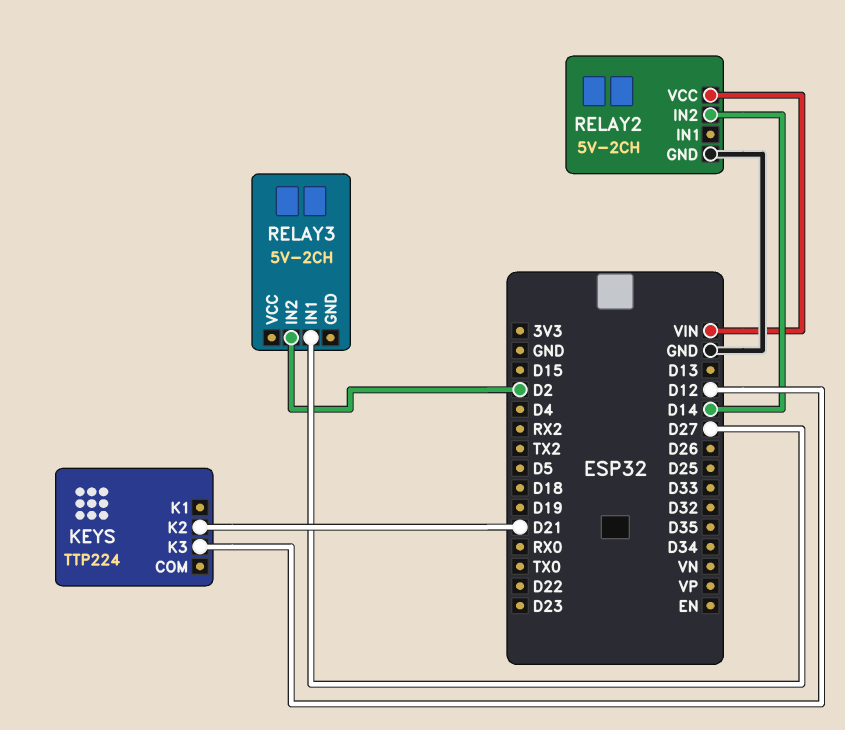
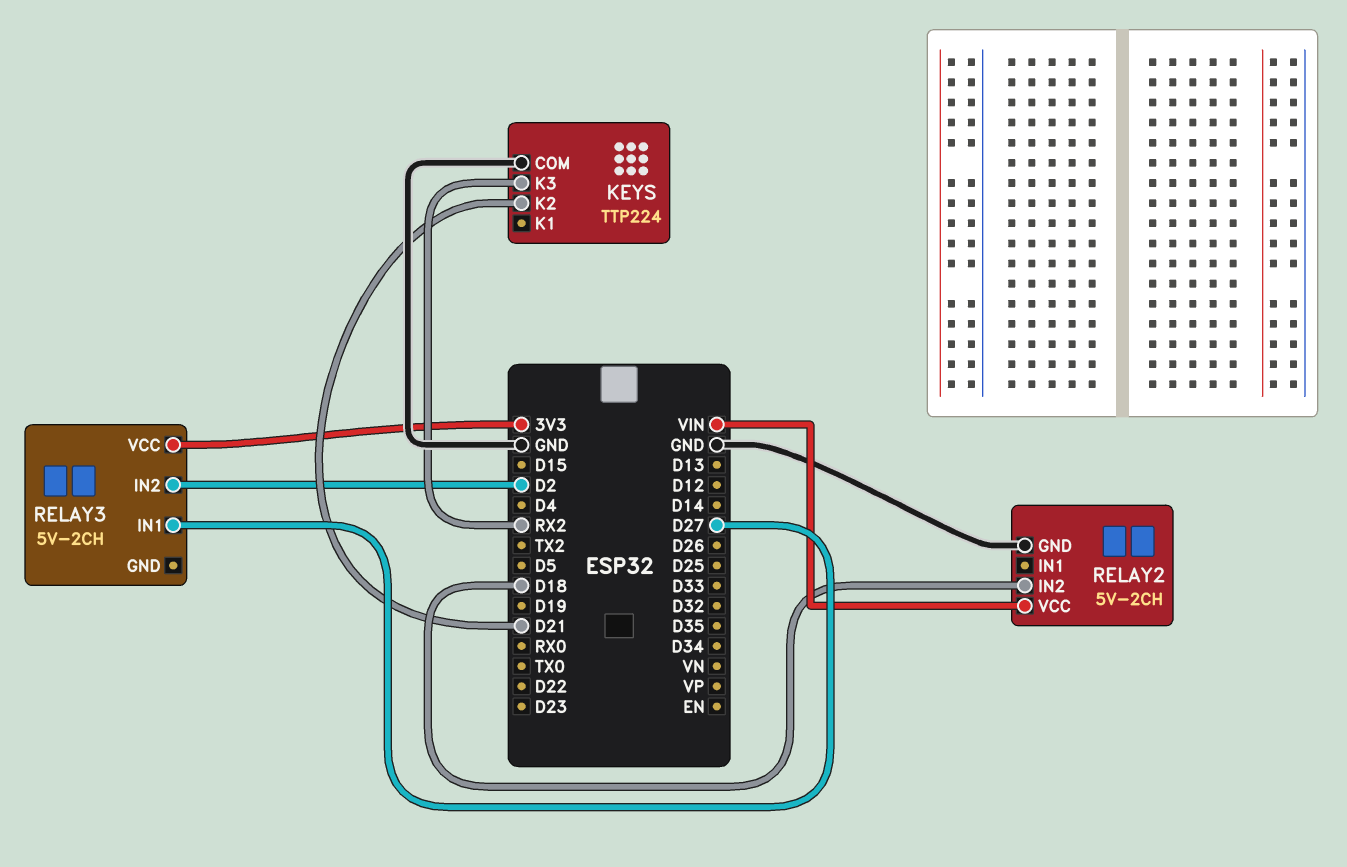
KEYS pin COM: none -> GND
KEYS pin K3: D12 -> RX2
RELAY2 pin IN2: D14 -> D18
RELAY3 pin VCC: none -> 3V3

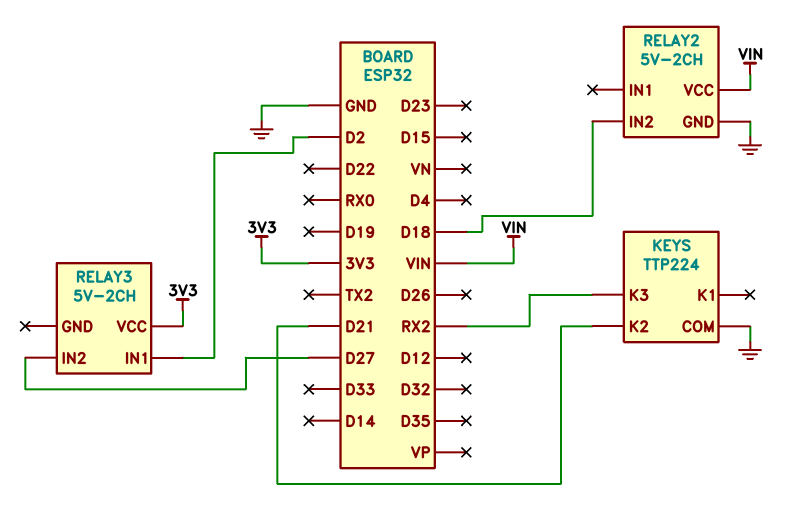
RELAY3 pin IN1: D27 -> D2
RELAY3 pin IN2: D2 -> D27

